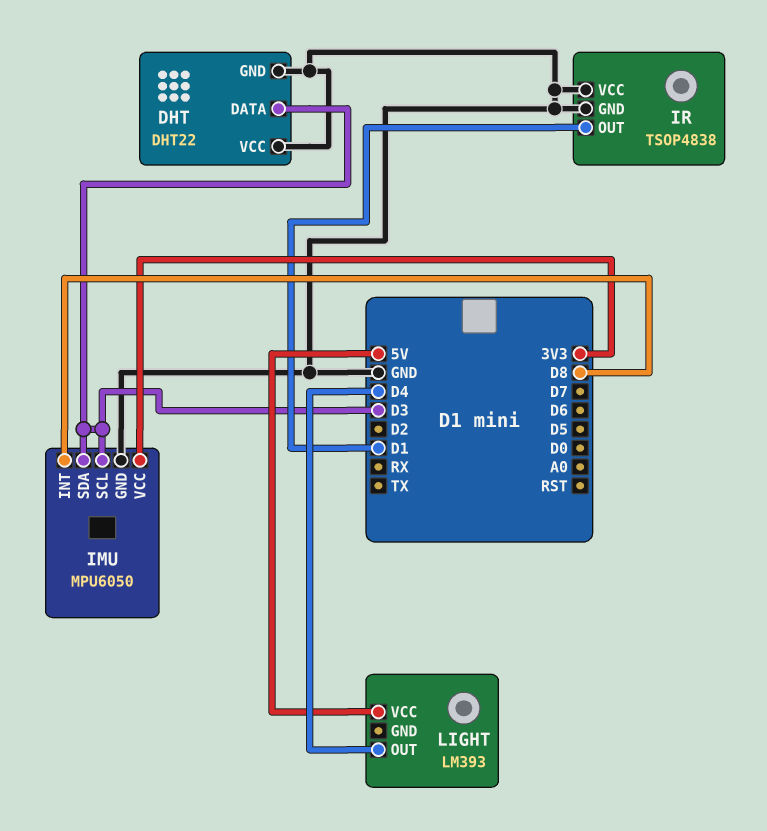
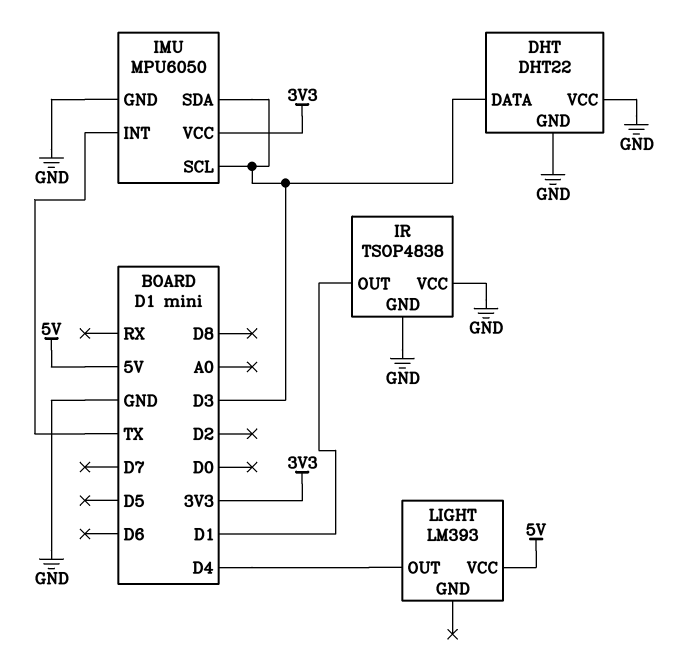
IMU pin INT: D8 -> TX

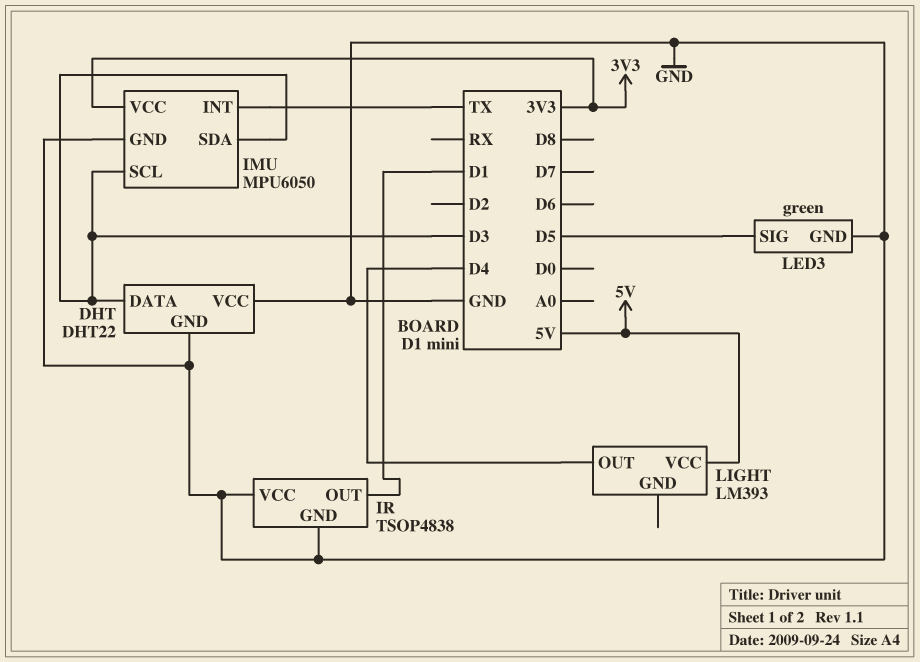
LED3: none -> green
LED3 pin GND: none -> GND
LED3 pin SIG: none -> D5

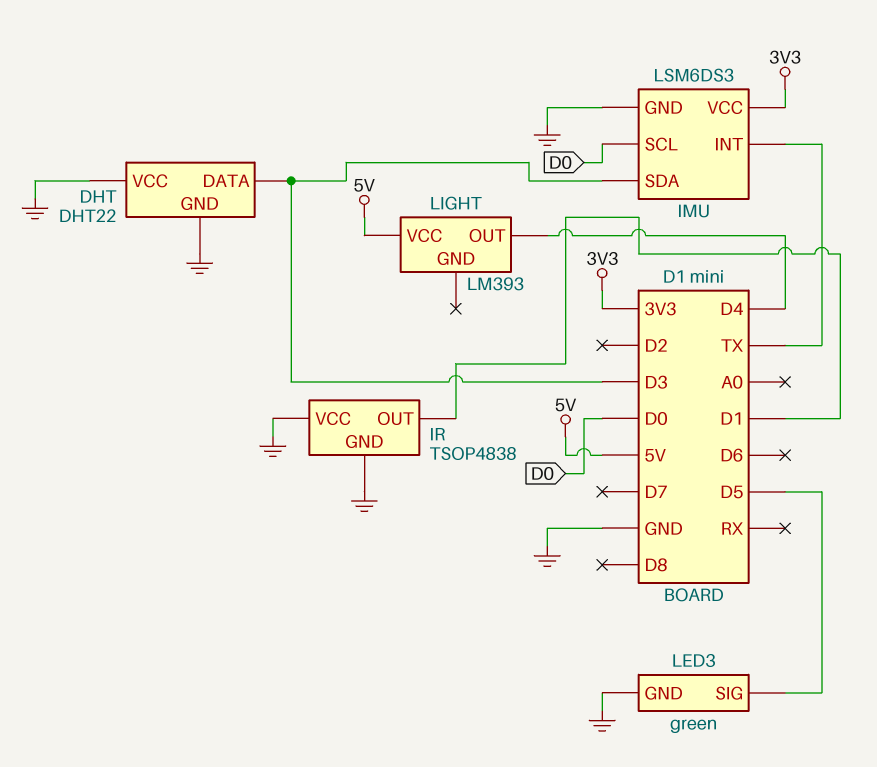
IMU: MPU6050 -> LSM6DS3
IMU pin SCL: D3 -> D0

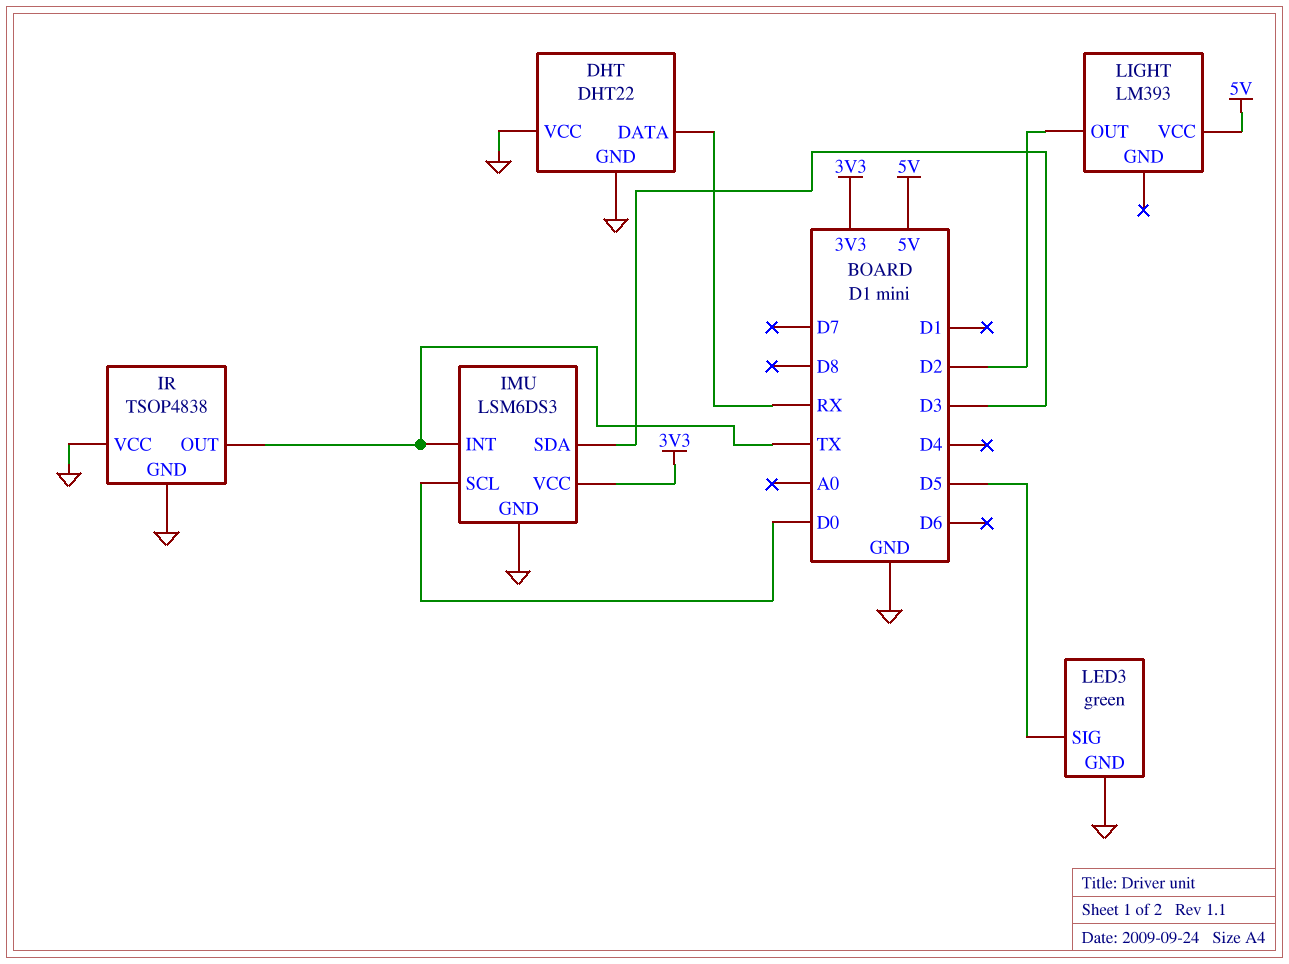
DHT pin DATA: D3 -> RX
IR pin OUT: D1 -> TX
LIGHT pin OUT: D4 -> D2

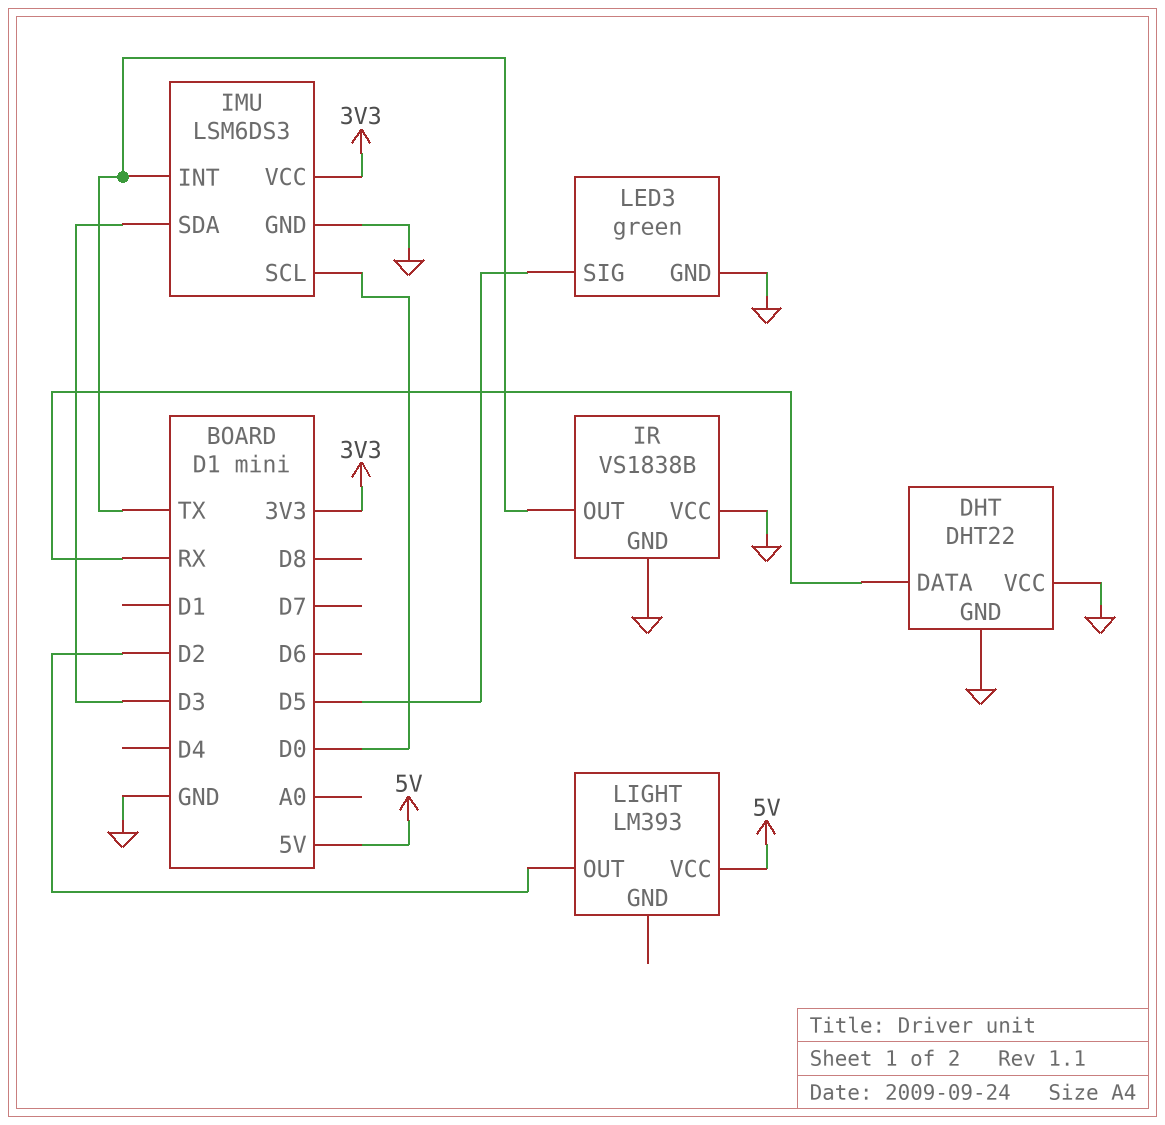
IR: TSOP4838 -> VS1838B

